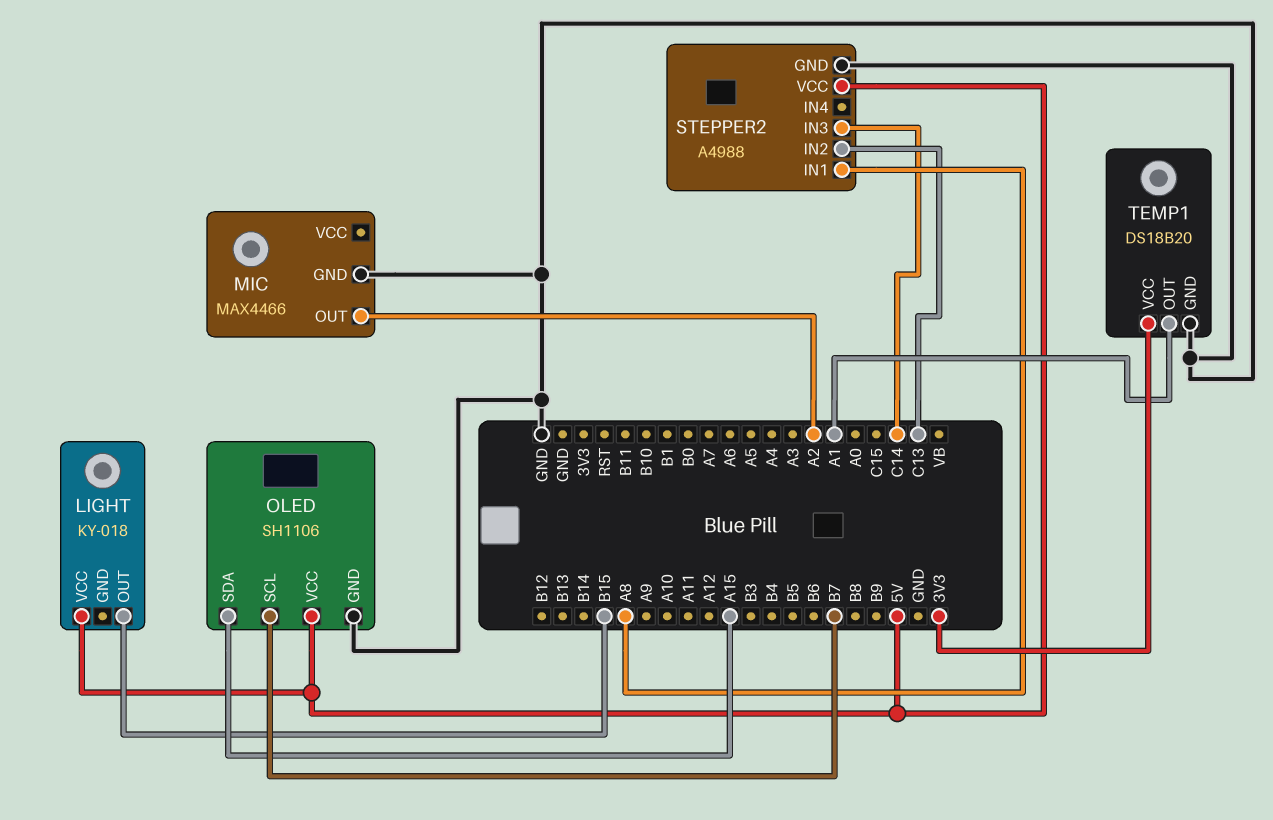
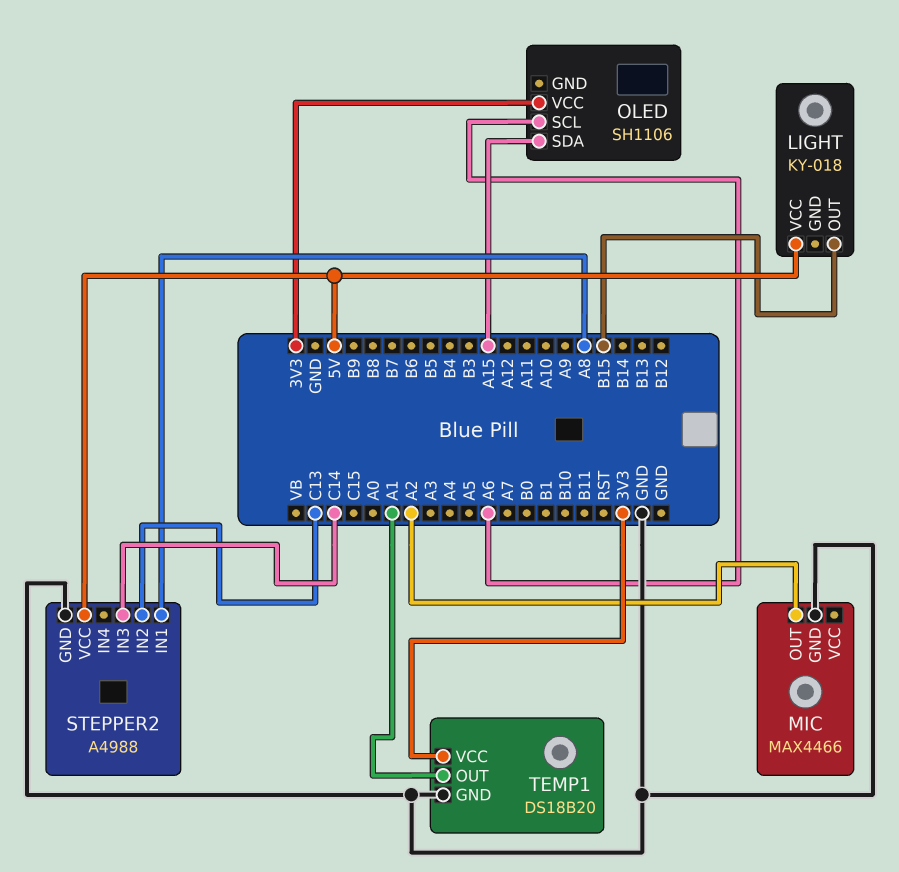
OLED pin GND: GND -> none
OLED pin SCL: B7 -> A6
OLED pin VCC: 5V -> 3V3

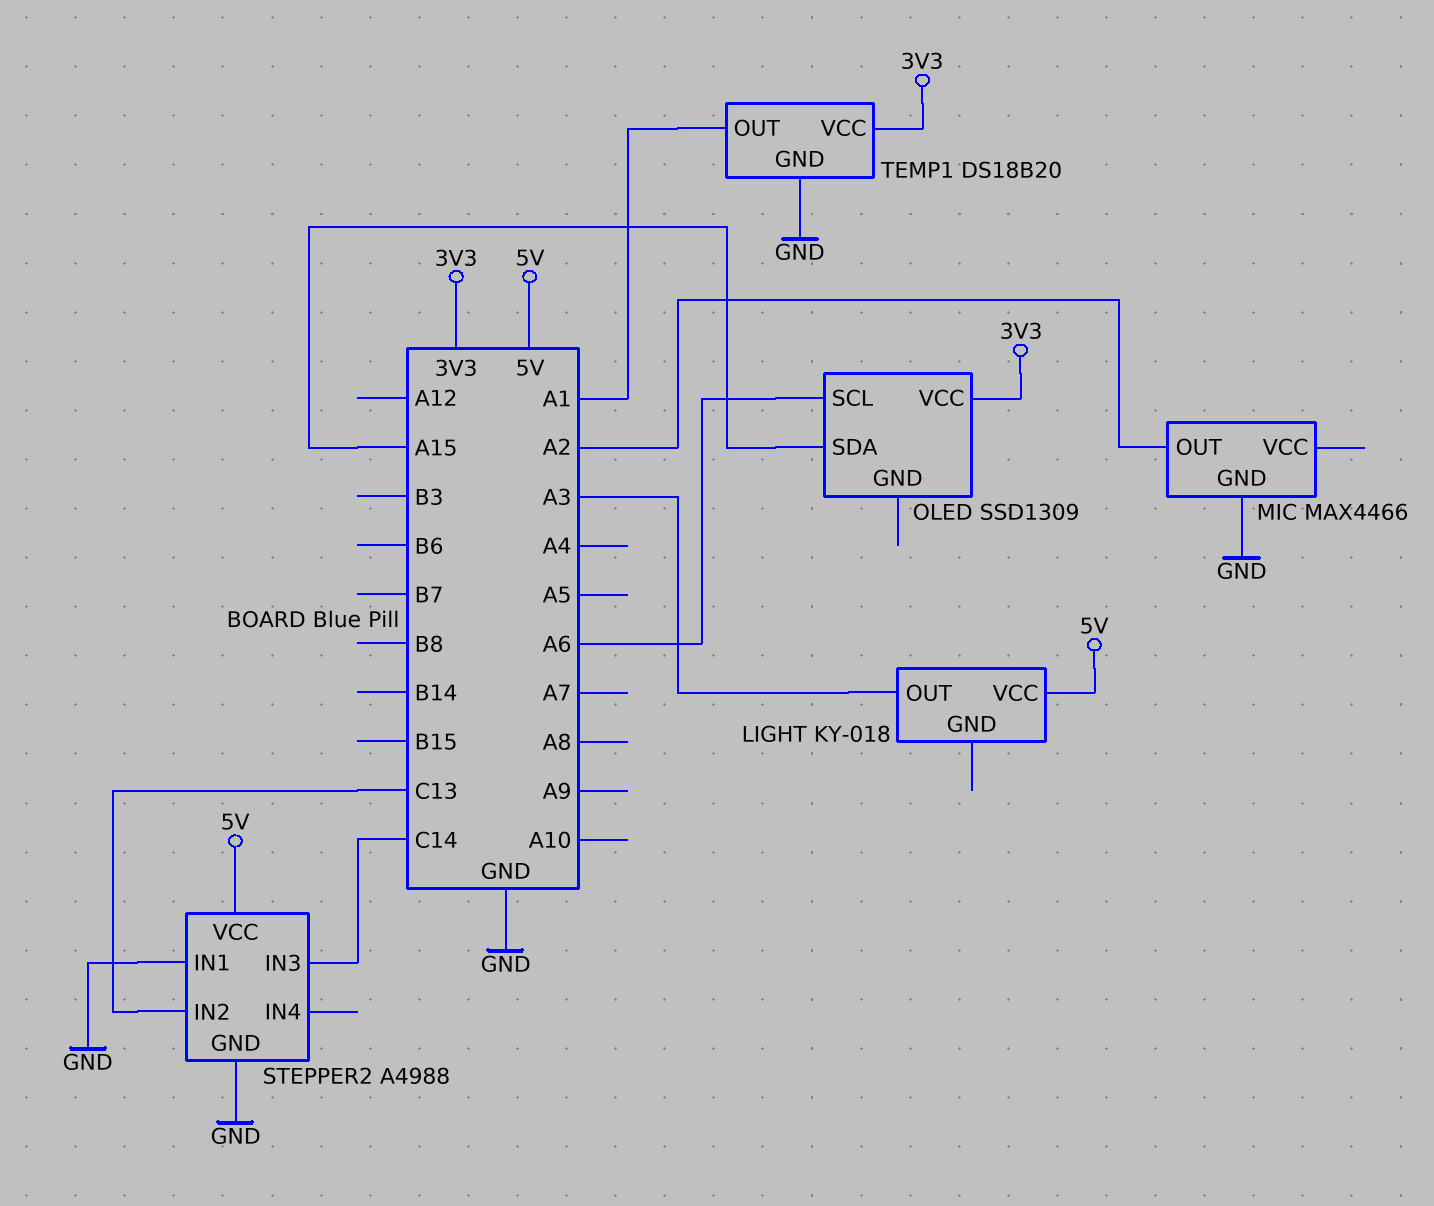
LIGHT pin OUT: B15 -> A3
OLED: SH1106 -> SSD1309
STEPPER2 pin IN1: A8 -> GND

